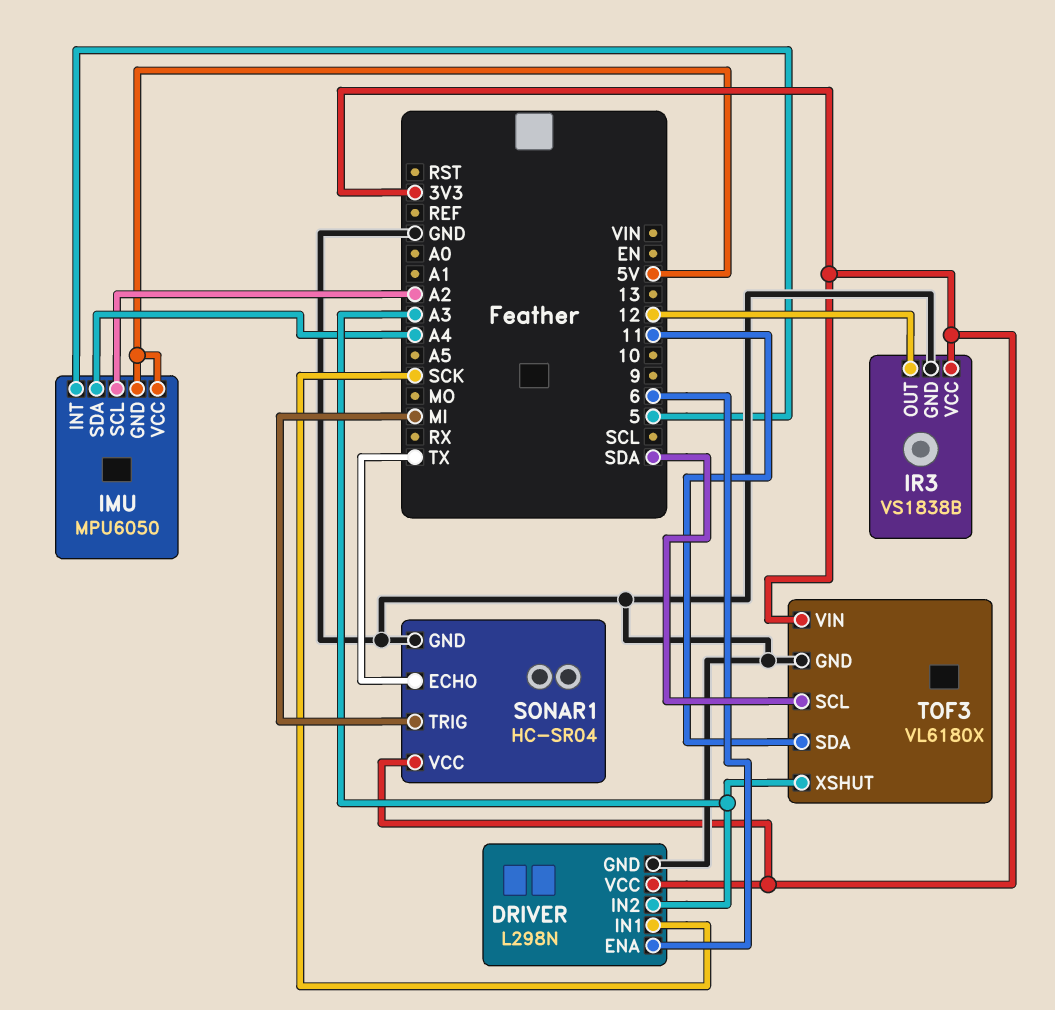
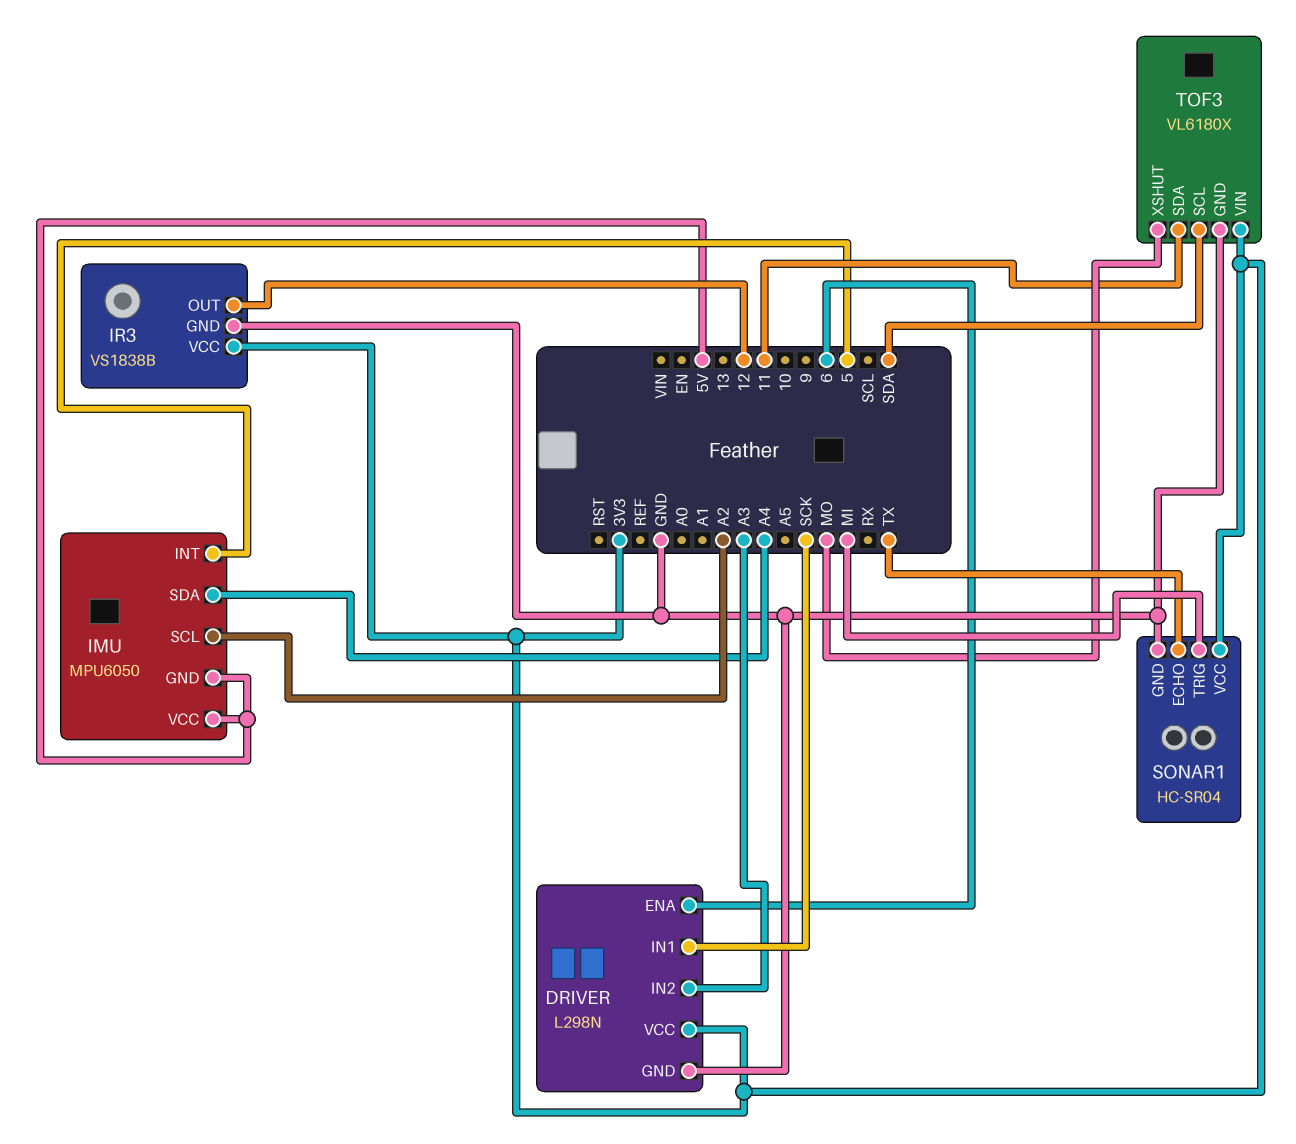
TOF3 pin XSHUT: A3 -> MO

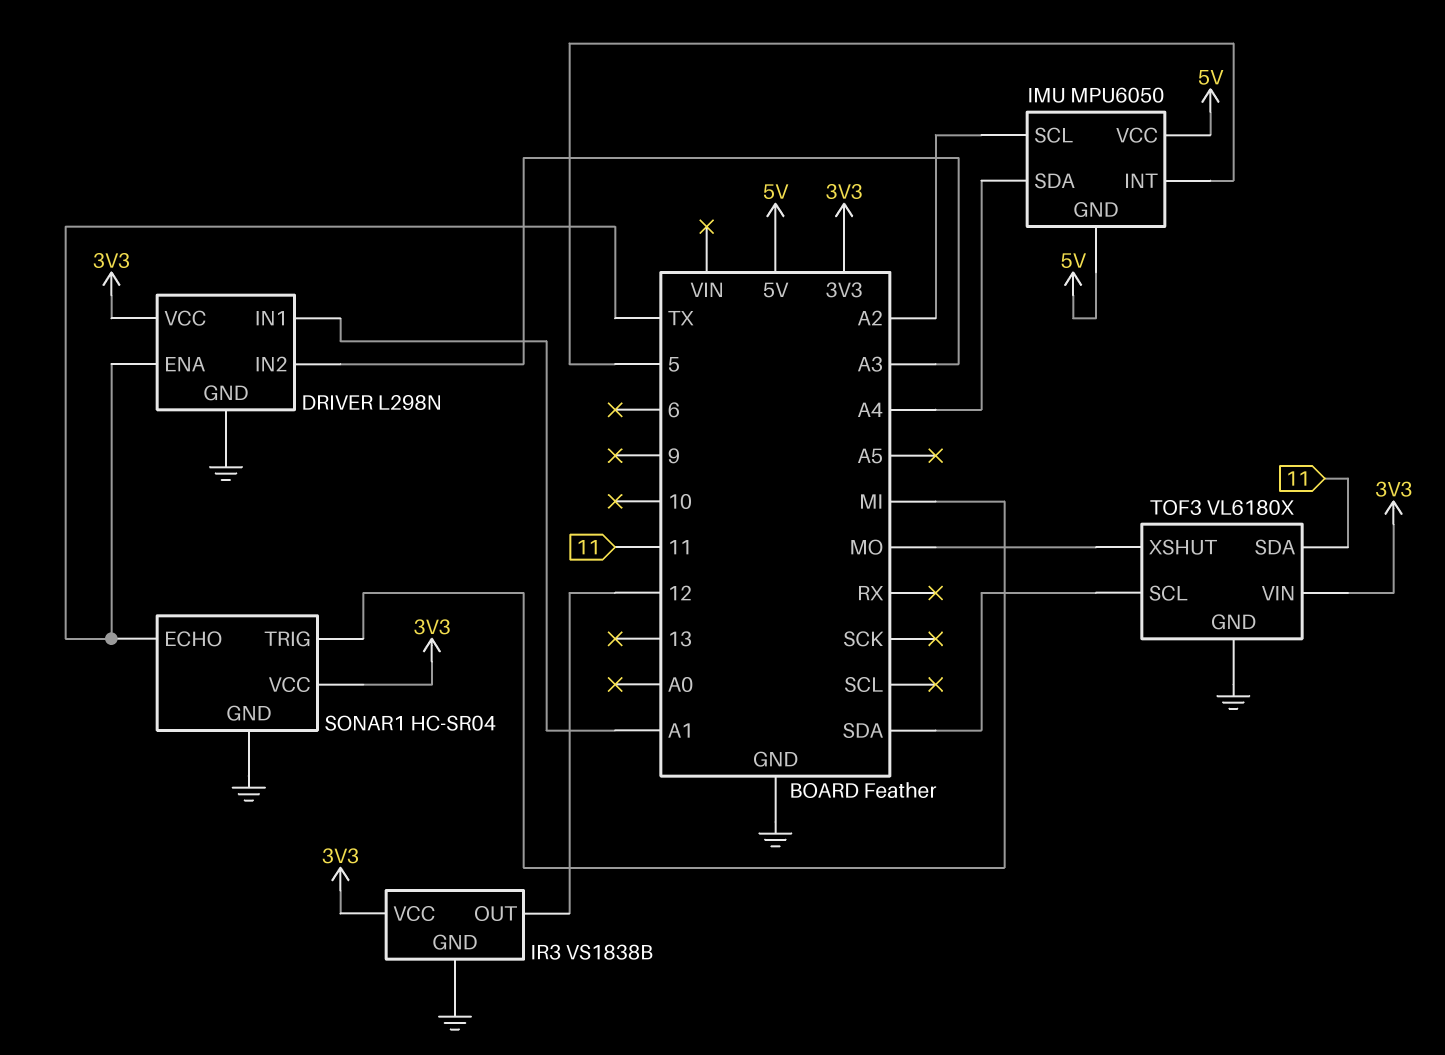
DRIVER pin ENA: 6 -> TX
DRIVER pin IN1: SCK -> A1

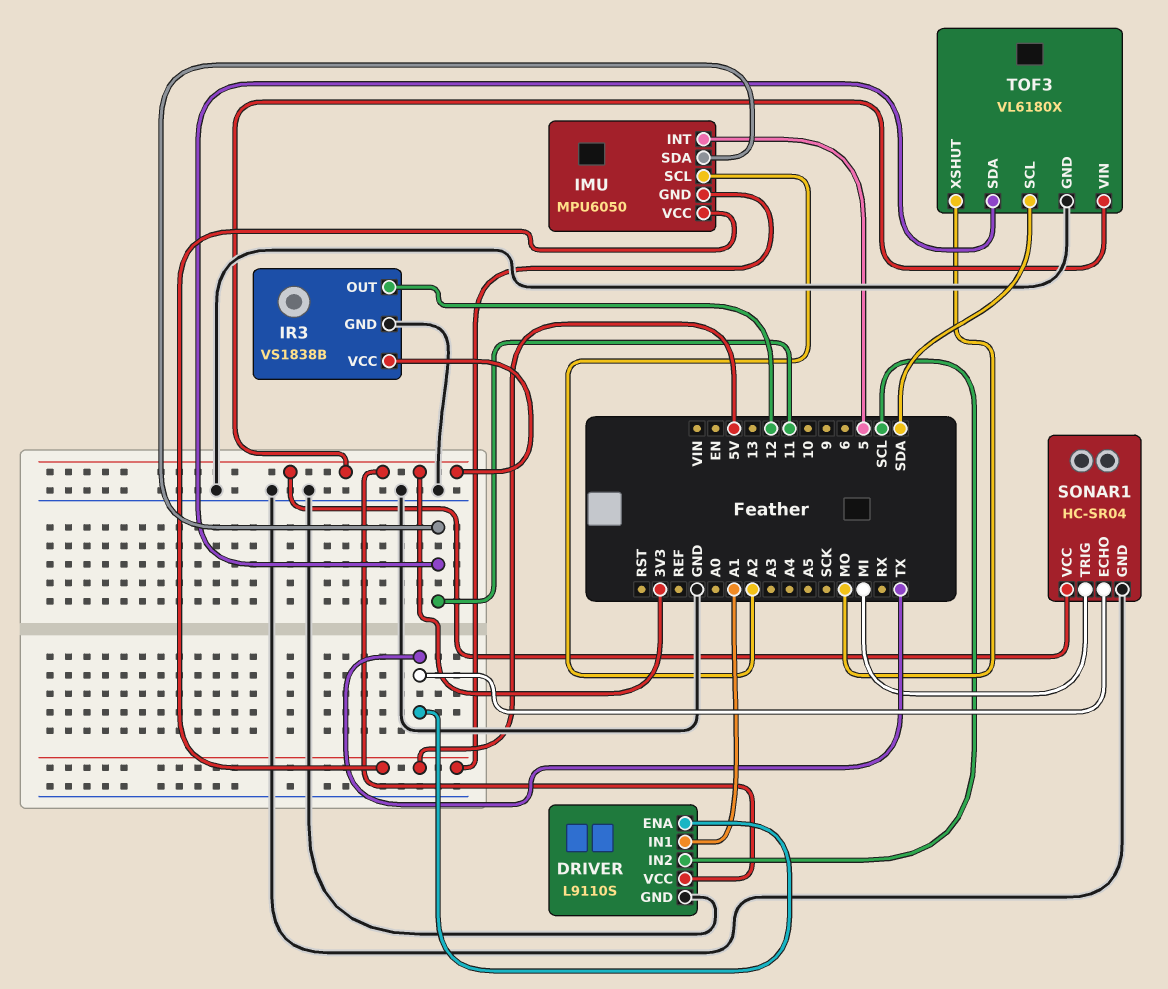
DRIVER: L298N -> L9110S
DRIVER pin IN2: A3 -> SCL
IMU pin SDA: A4 -> 11

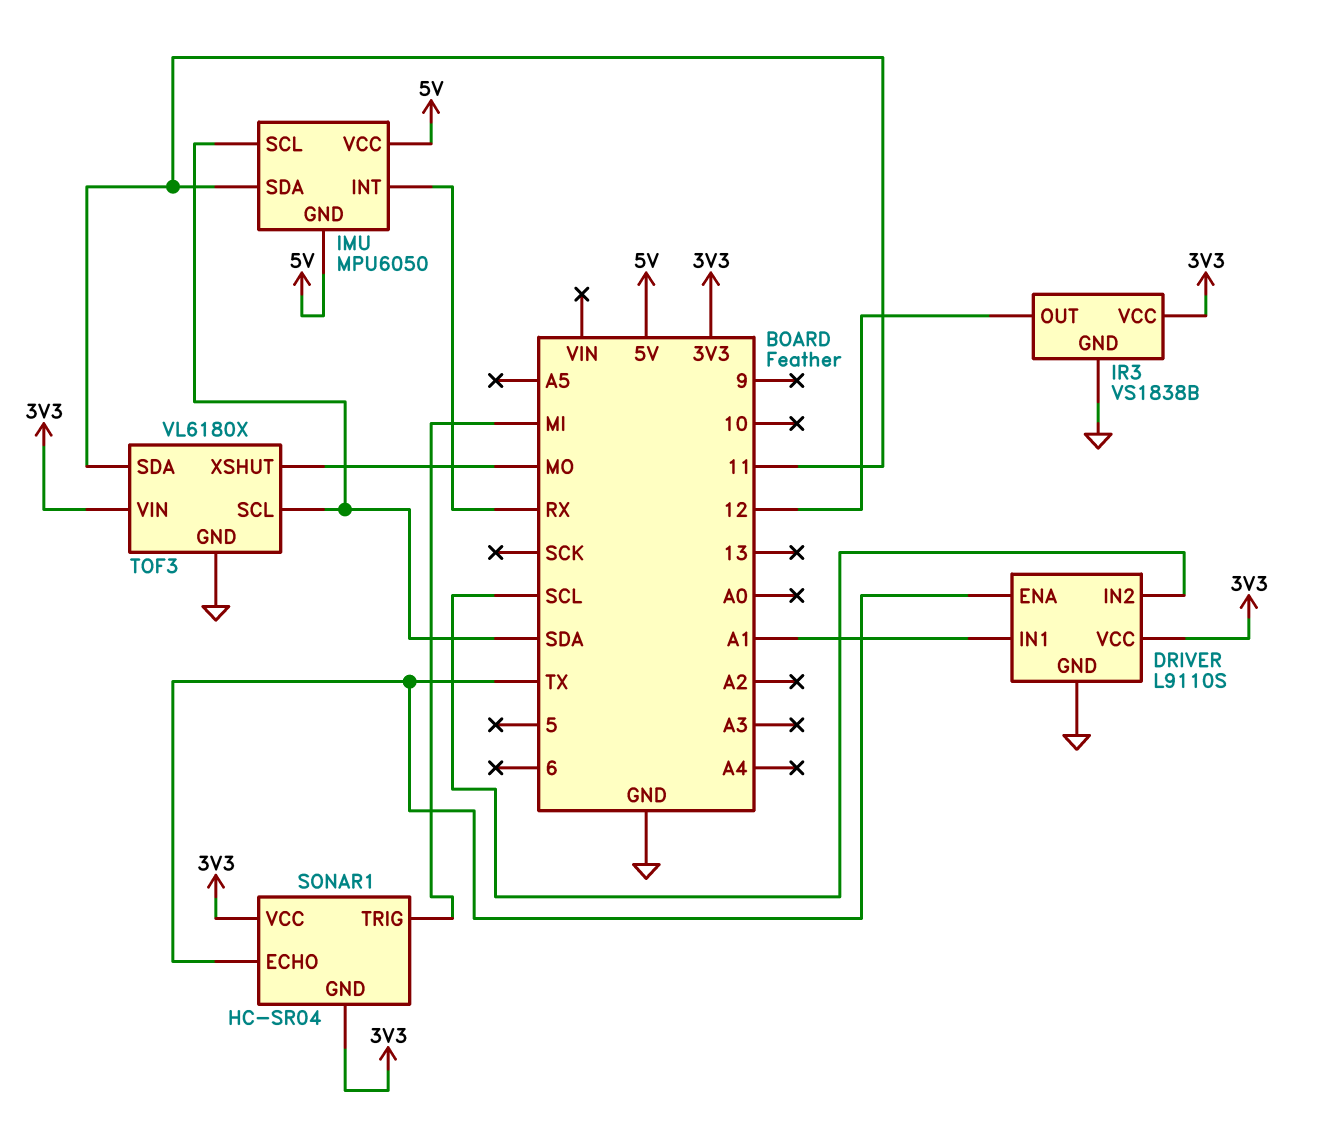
IMU pin INT: 5 -> RX
IMU pin SCL: A2 -> SDA
SONAR1 pin GND: GND -> 3V3

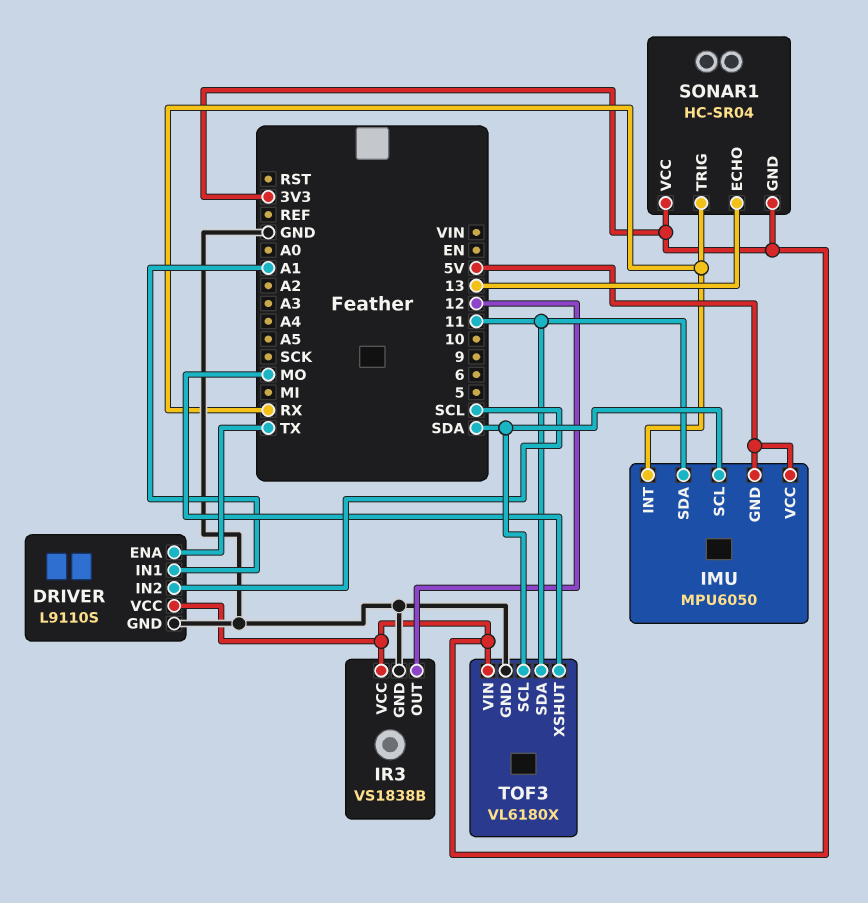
SONAR1 pin ECHO: TX -> 13
SONAR1 pin TRIG: MI -> RX

